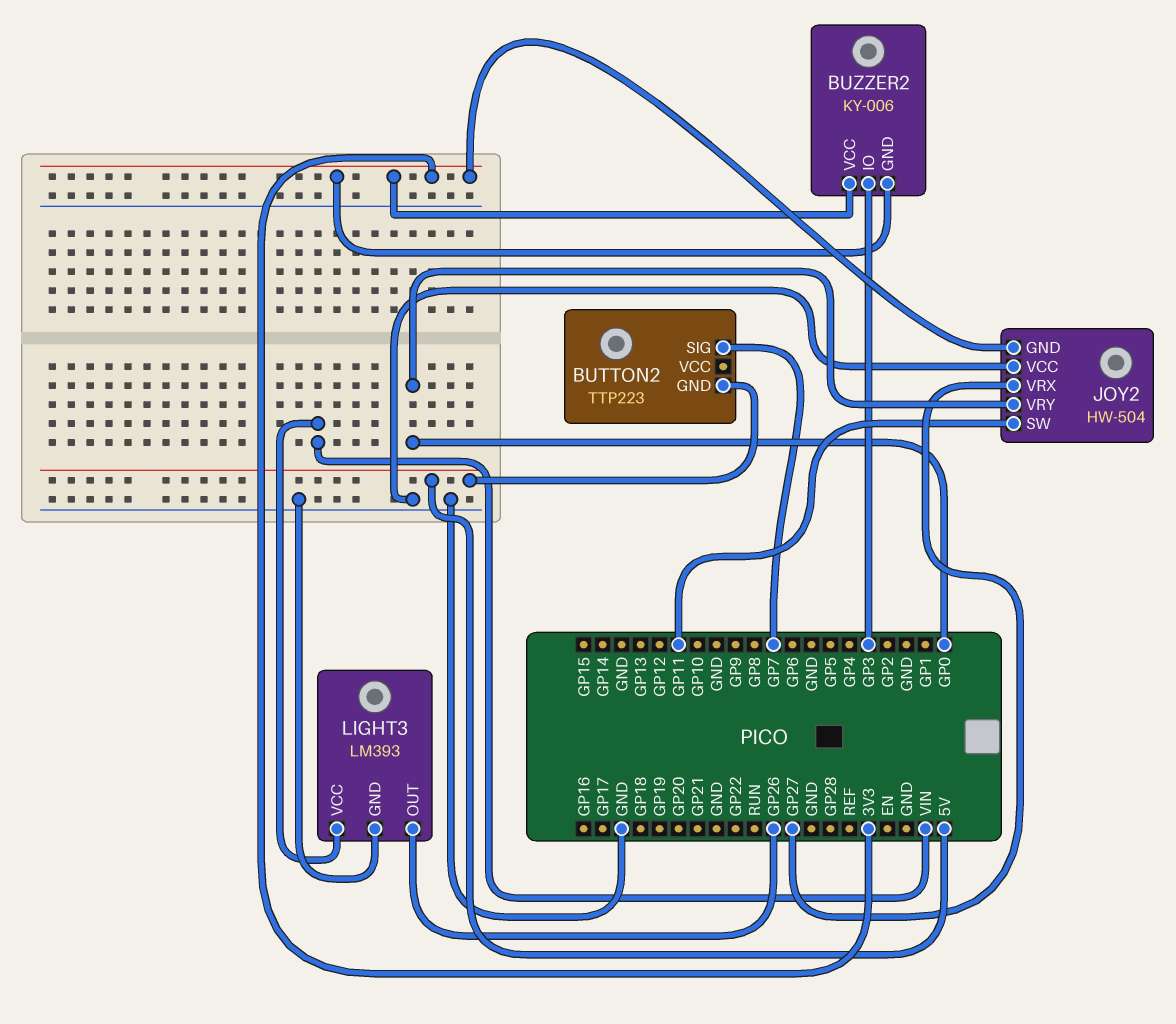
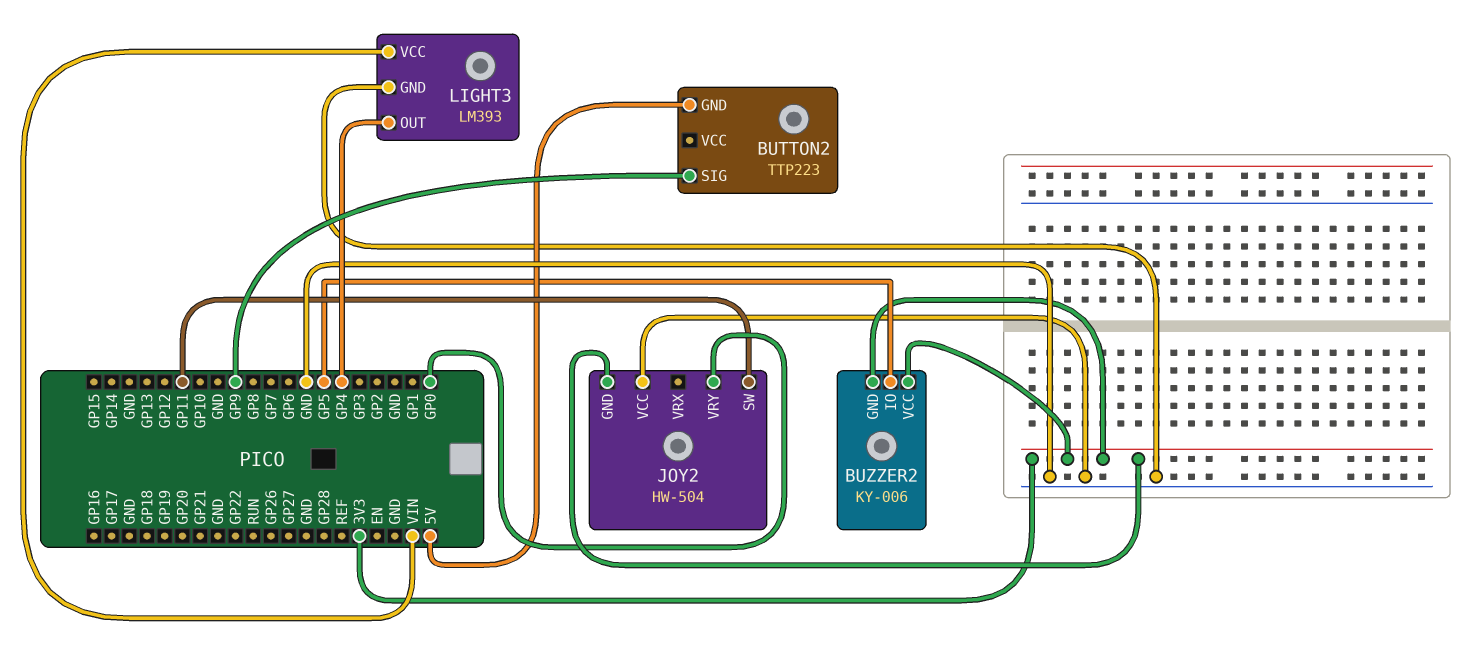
BUTTON2 pin SIG: GP7 -> GP9
BUZZER2 pin IO: GP3 -> GP5
JOY2 pin VRX: GP27 -> none
LIGHT3 pin OUT: GP26 -> GP4

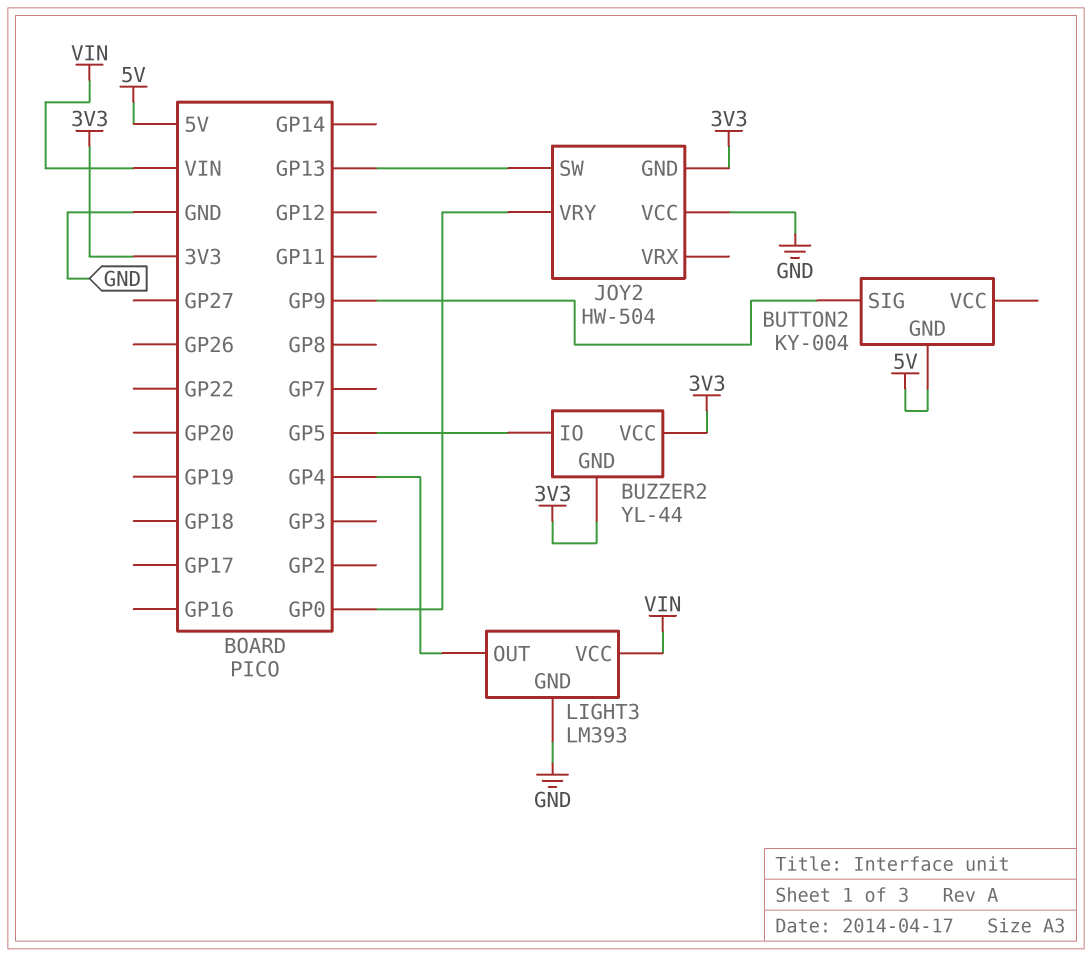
BUTTON2: TTP223 -> KY-004
BUZZER2: KY-006 -> YL-44
JOY2 pin SW: GP11 -> GP13

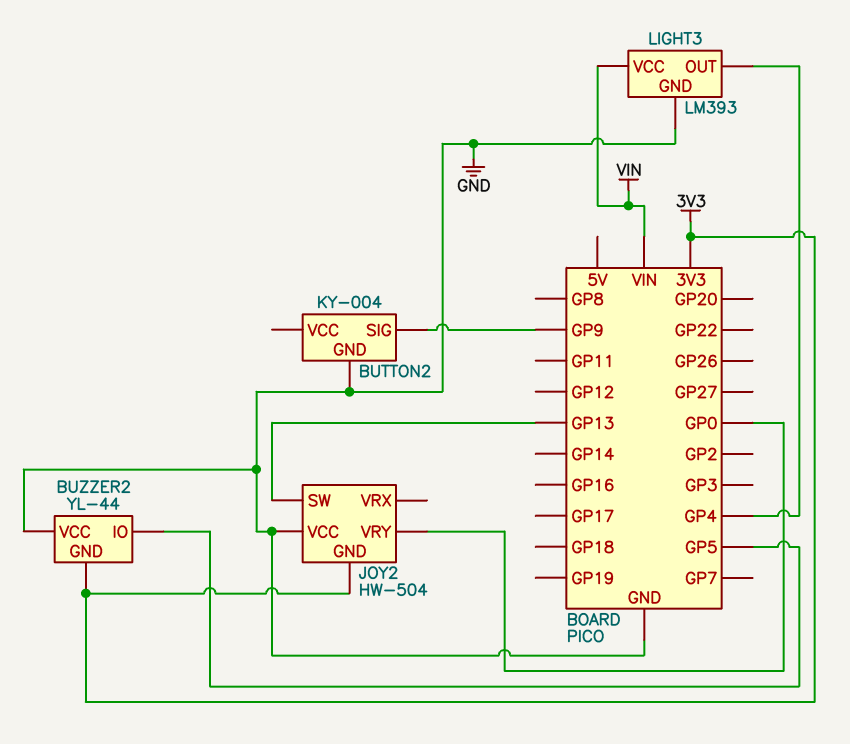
BUTTON2 pin GND: 5V -> GND
BUZZER2 pin VCC: 3V3 -> GND

